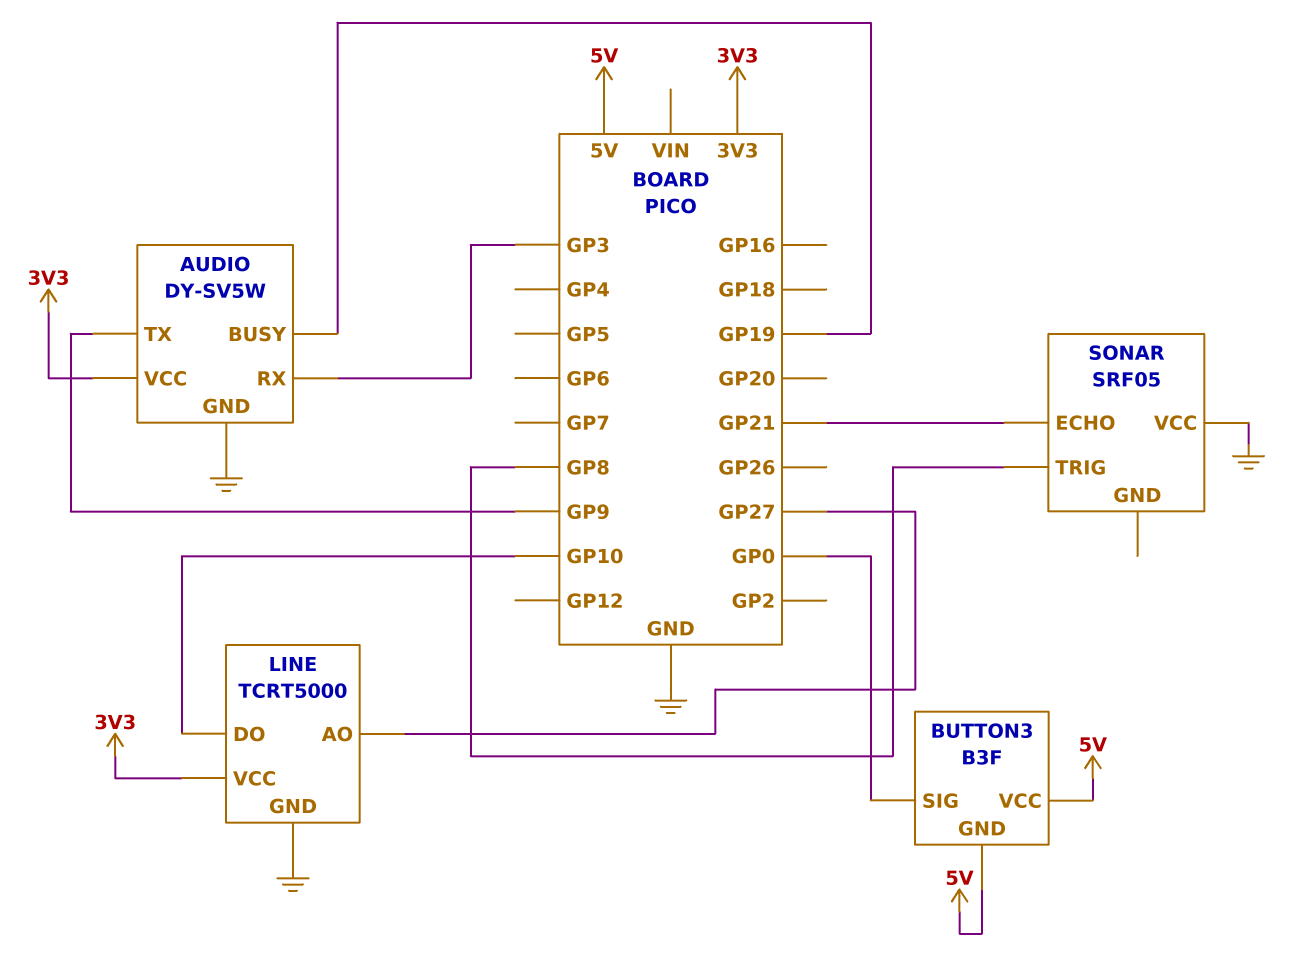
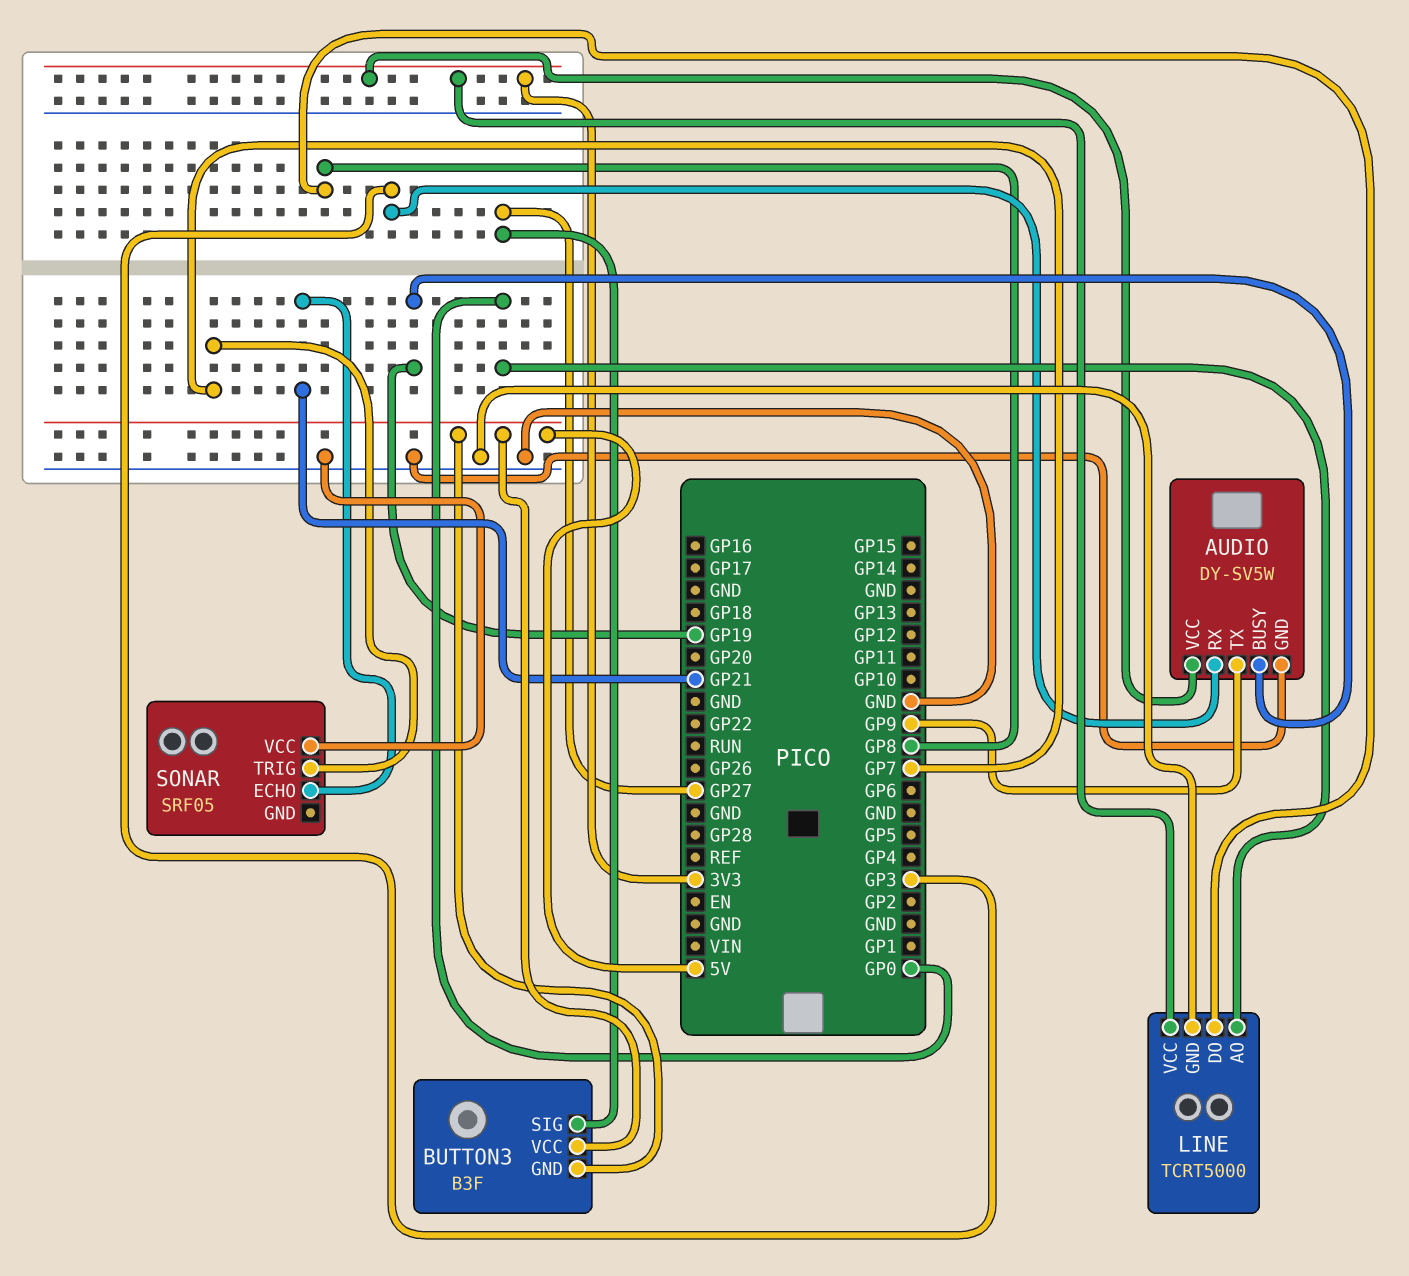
BUTTON3 pin SIG: GP0 -> GP27
LINE pin AO: GP27 -> GP0
LINE pin DO: GP10 -> GP8
SONAR pin TRIG: GP8 -> GP7

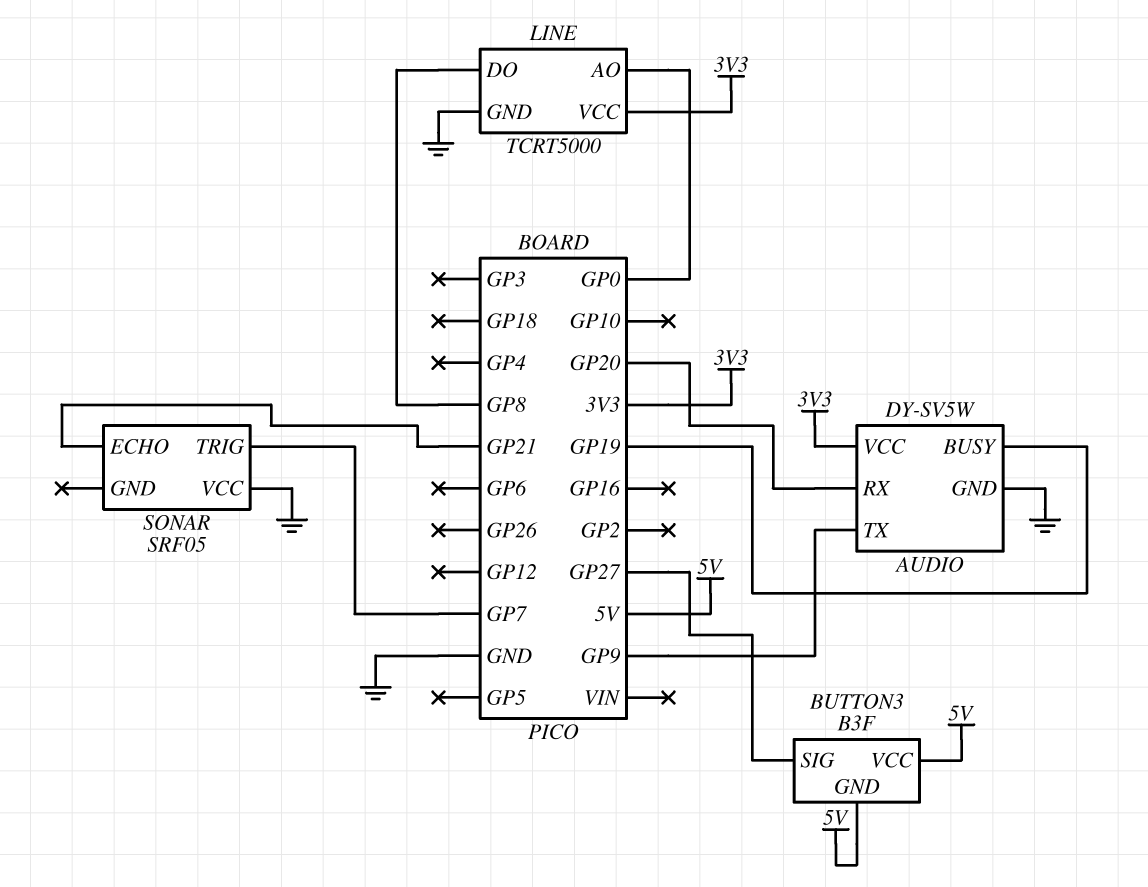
AUDIO pin RX: GP3 -> GP20

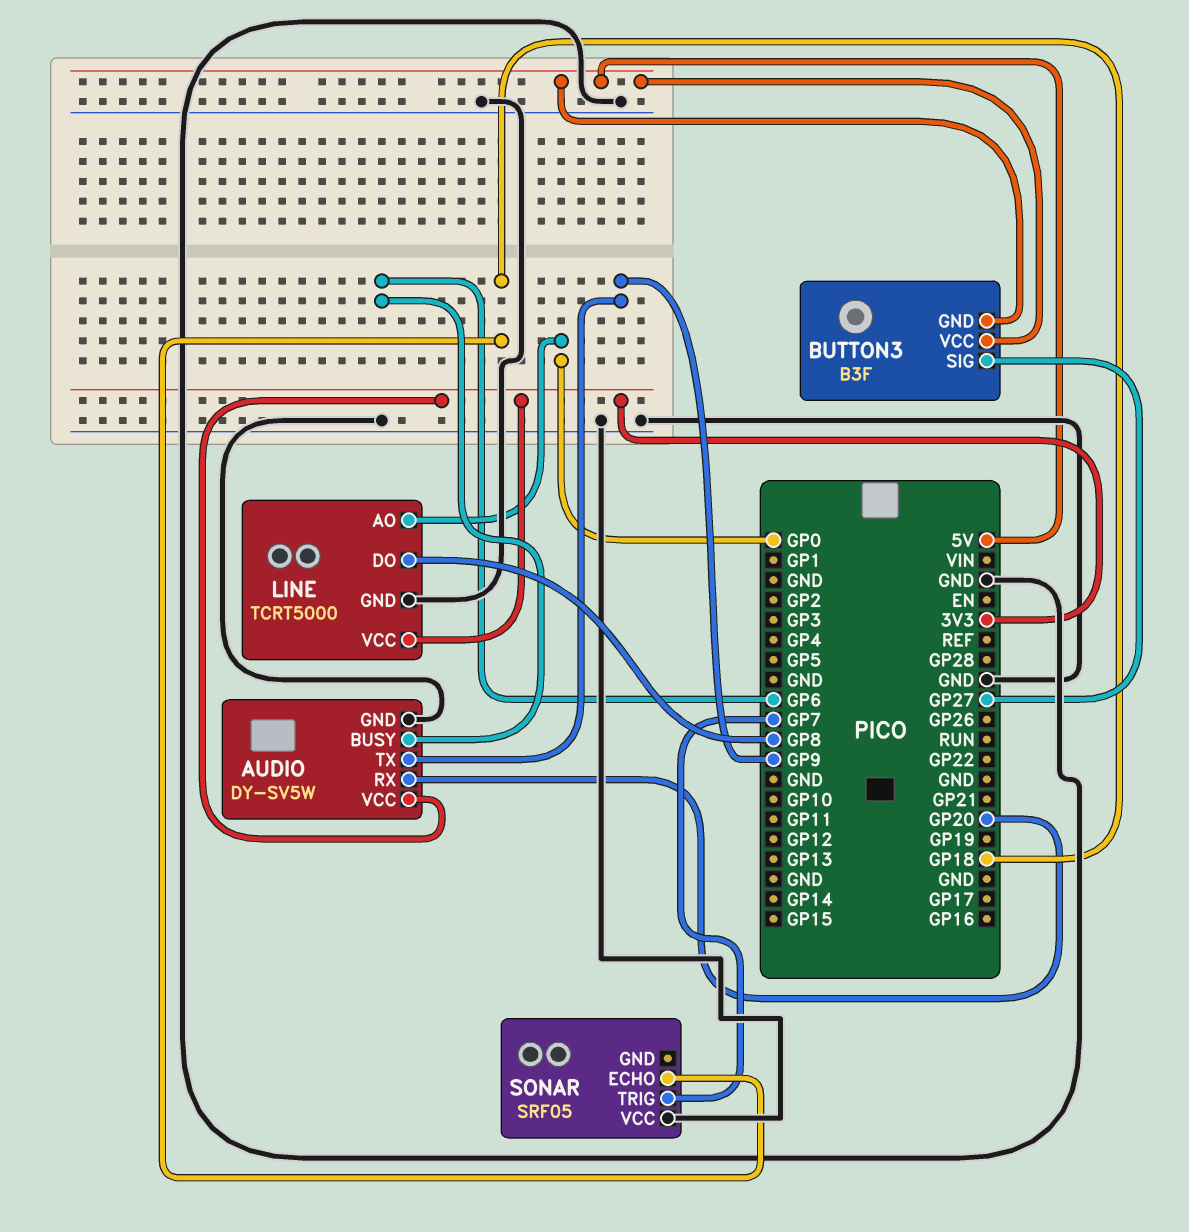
AUDIO pin BUSY: GP19 -> GP6
SONAR pin ECHO: GP21 -> GP18

